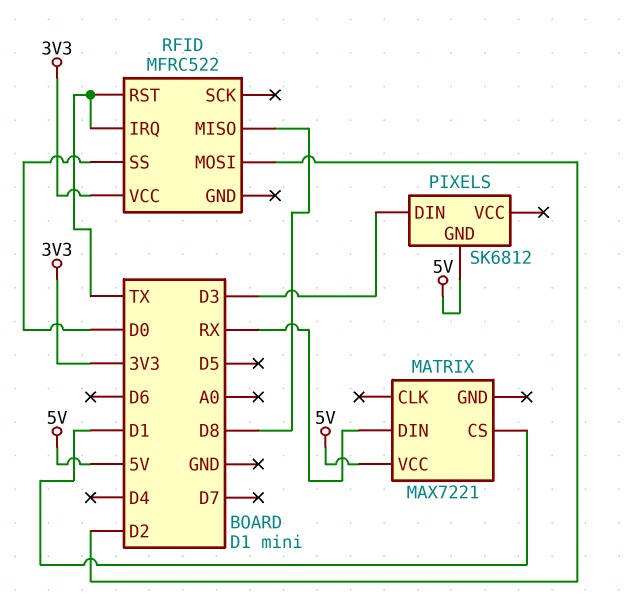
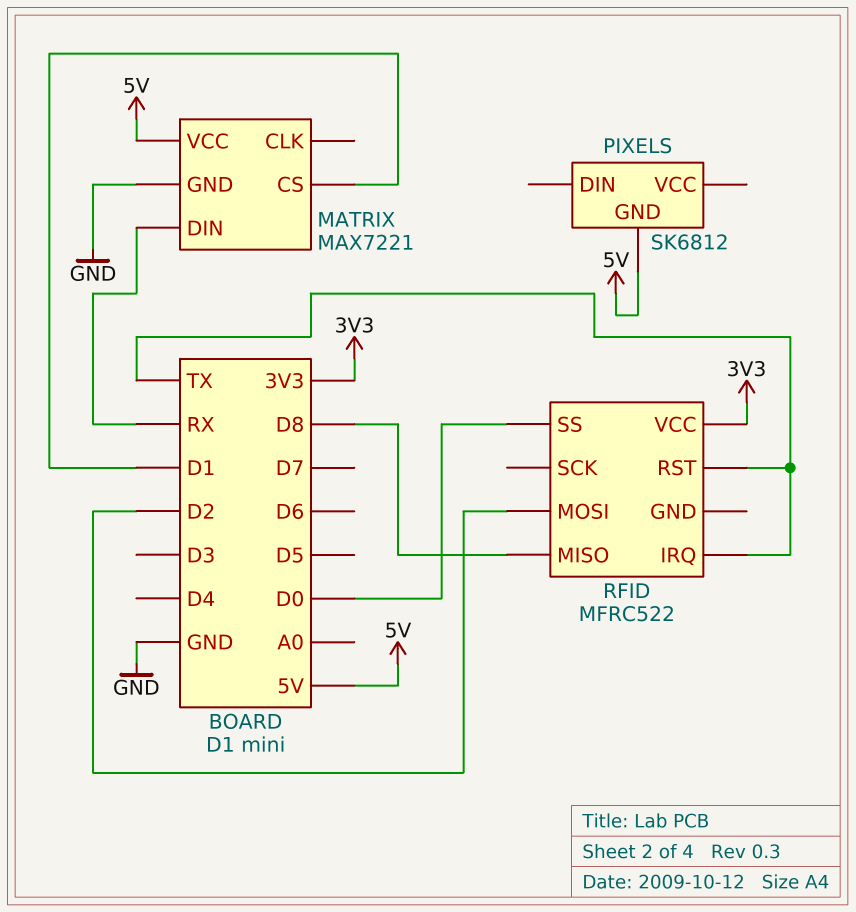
MATRIX pin GND: none -> GND
PIXELS pin DIN: D3 -> none

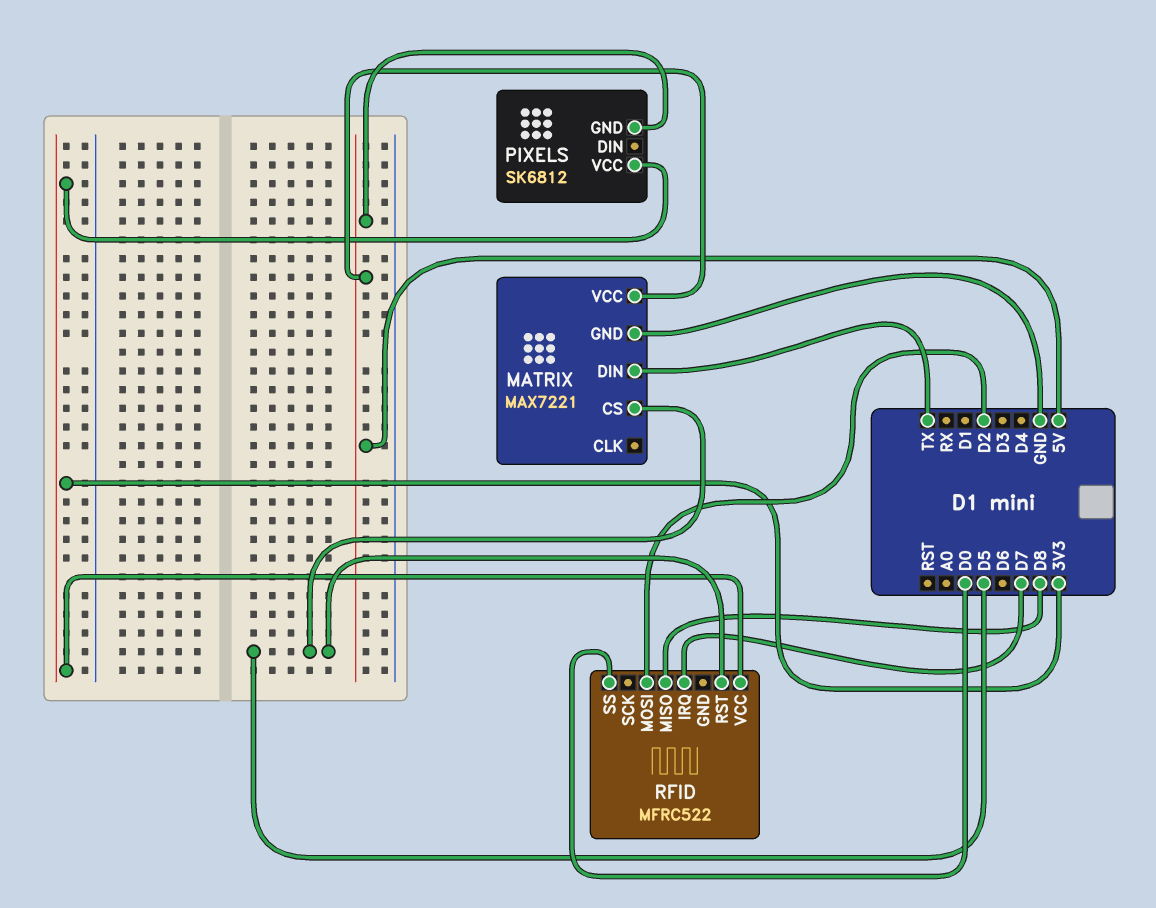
MATRIX pin CS: D1 -> D5
MATRIX pin DIN: RX -> TX
PIXELS pin VCC: none -> 3V3
RFID pin IRQ: TX -> D7
RFID pin RST: TX -> D5

